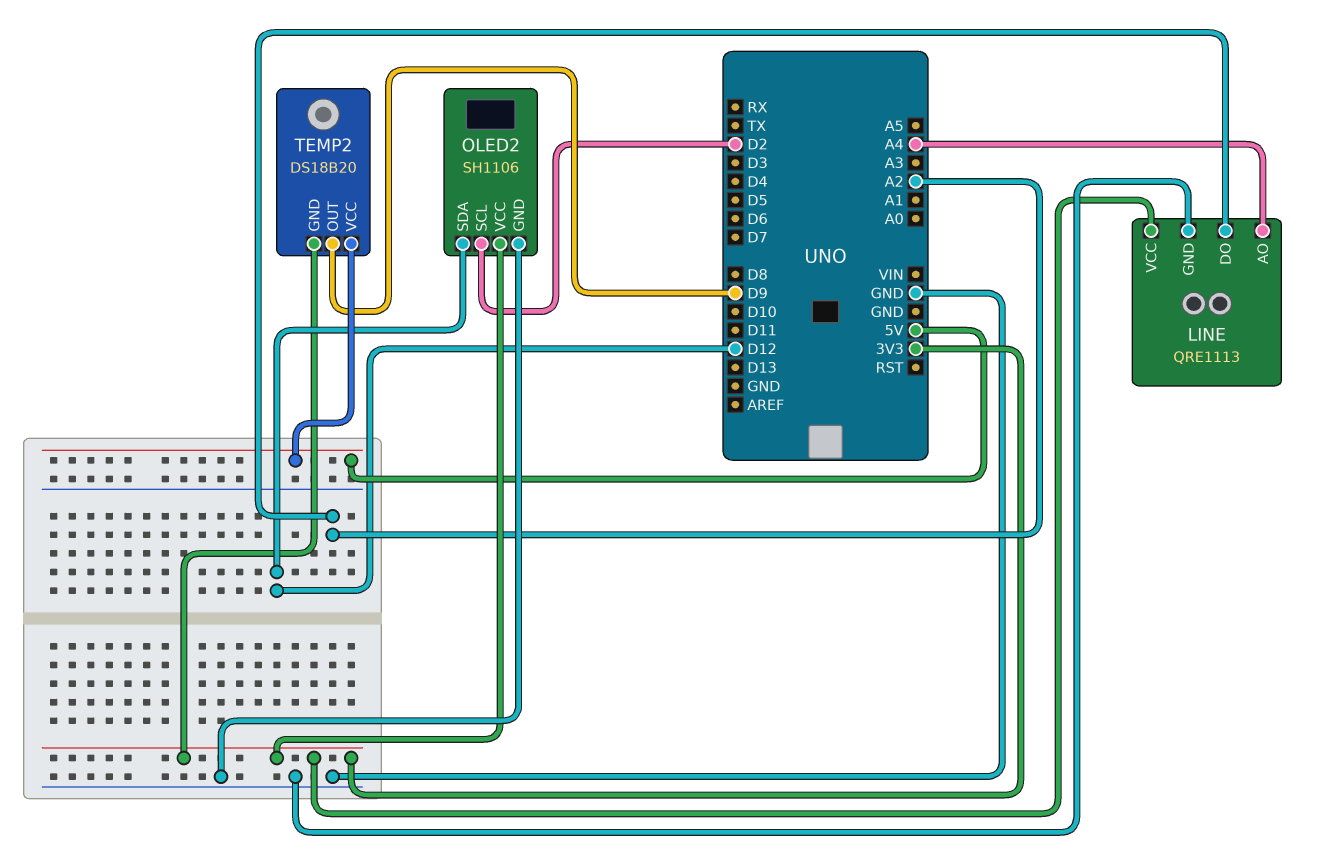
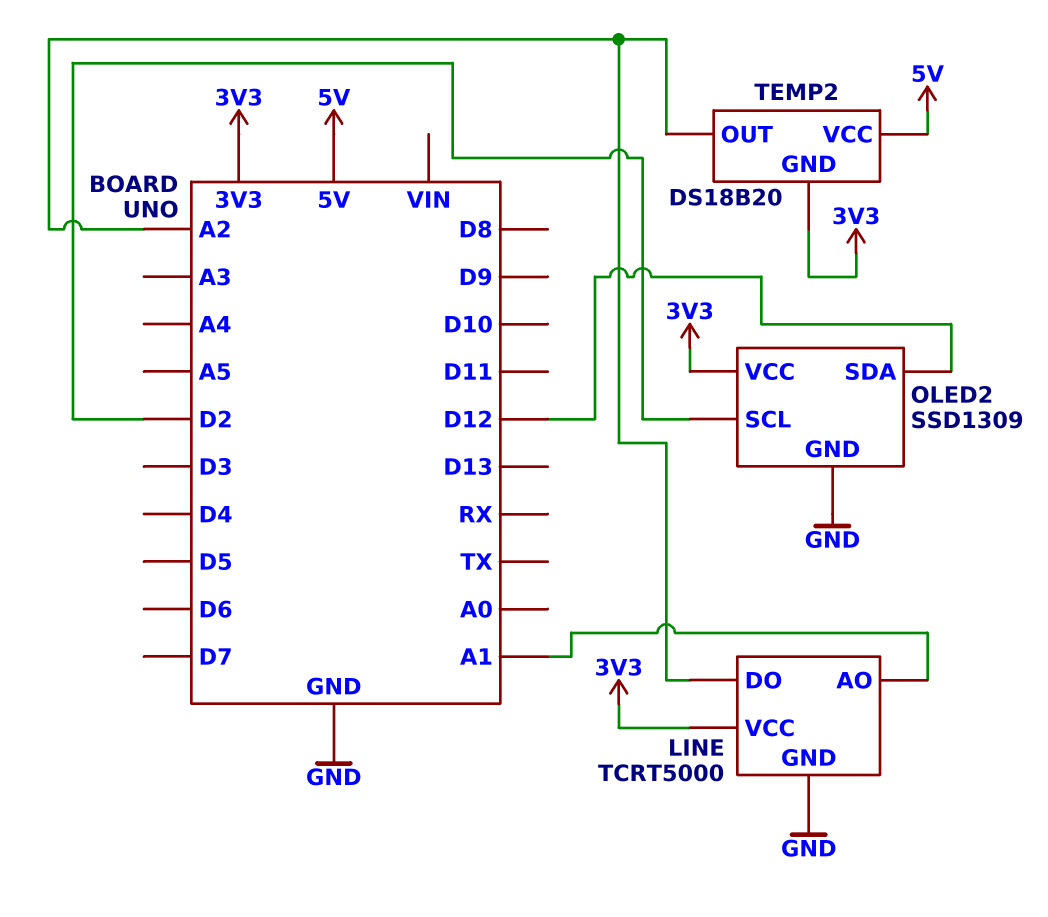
LINE: QRE1113 -> TCRT5000
LINE pin AO: A4 -> A1
OLED2: SH1106 -> SSD1309
TEMP2 pin OUT: D9 -> A2

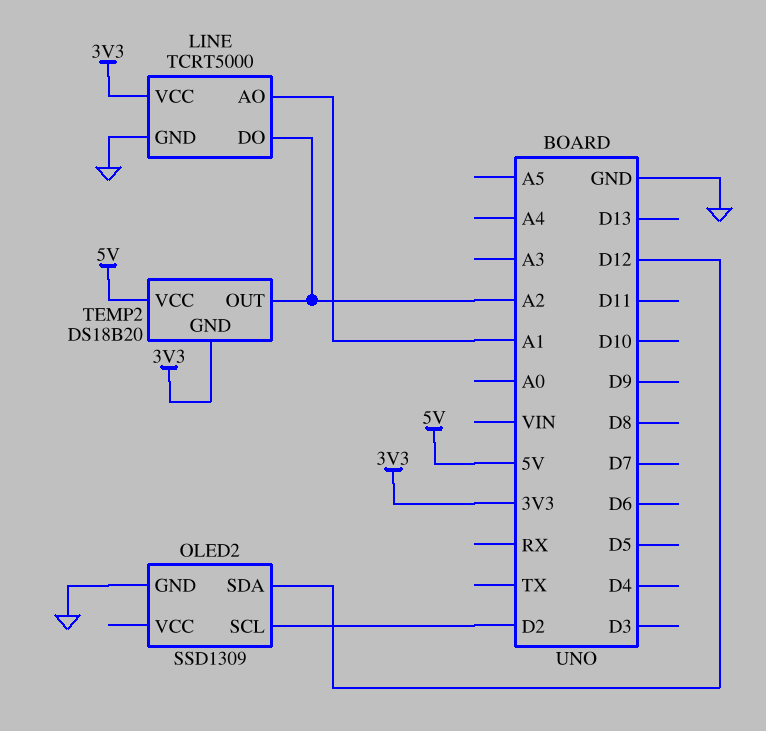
OLED2 pin VCC: 3V3 -> none

